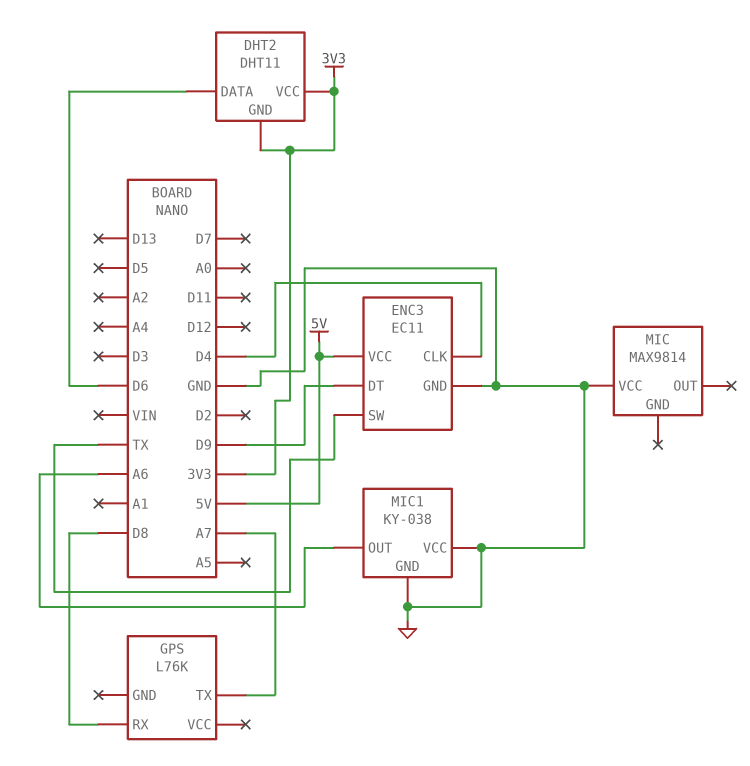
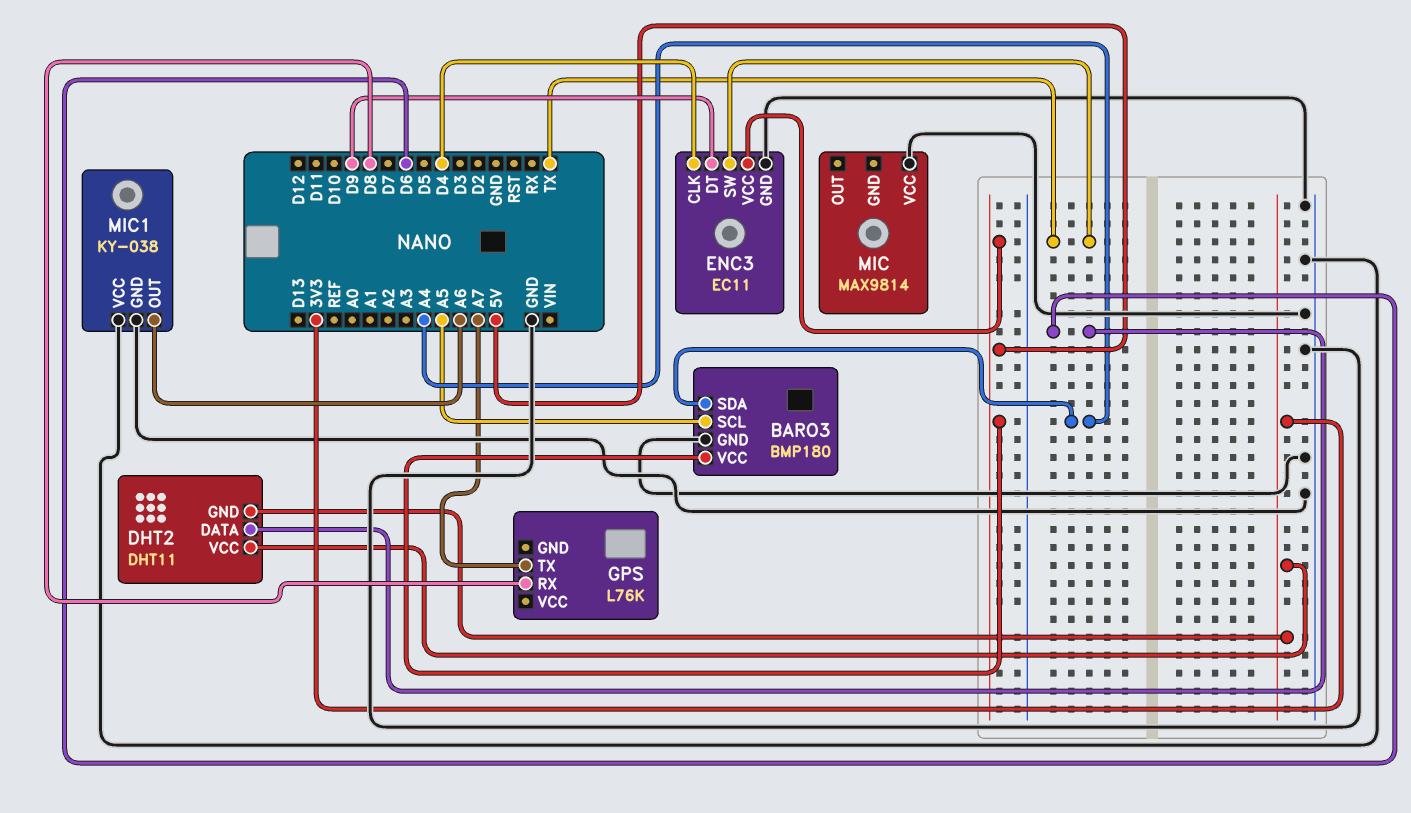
BARO3: none -> BMP180
BARO3 pin GND: none -> GND
BARO3 pin SCL: none -> A5
BARO3 pin SDA: none -> A4
BARO3 pin VCC: none -> 5V

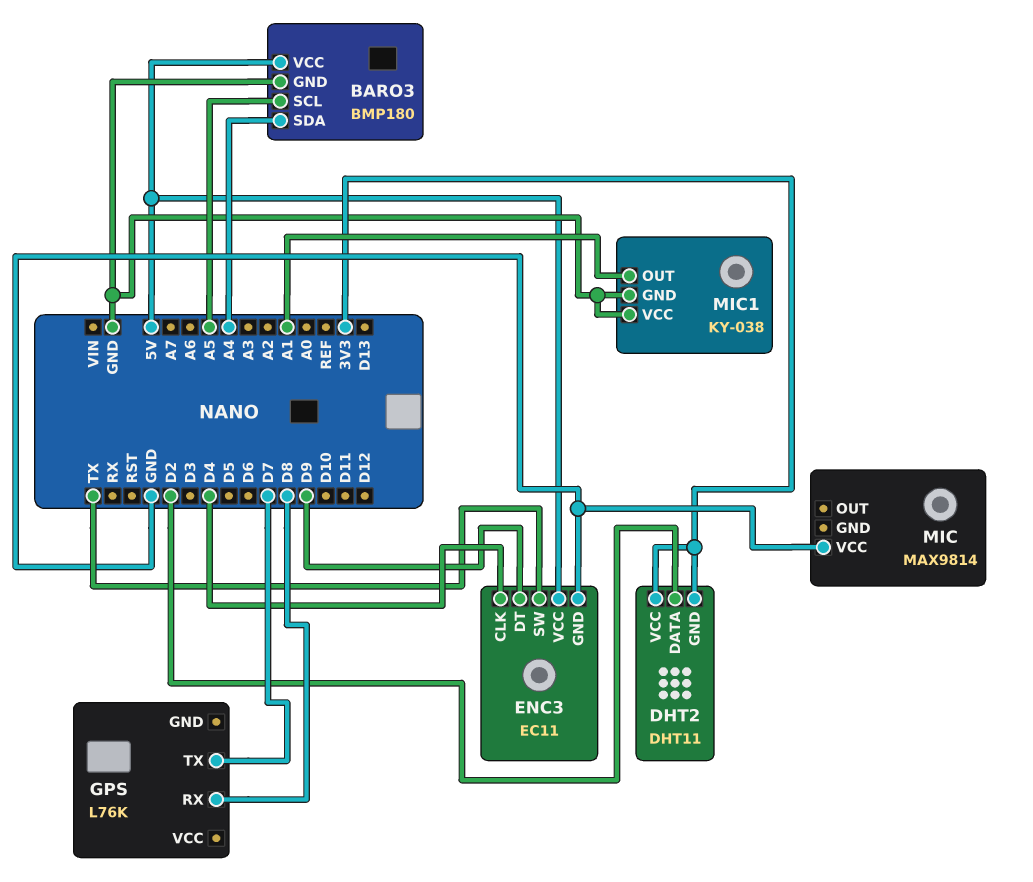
DHT2 pin DATA: D6 -> D2
GPS pin TX: A7 -> D7
MIC1 pin OUT: A6 -> A1

